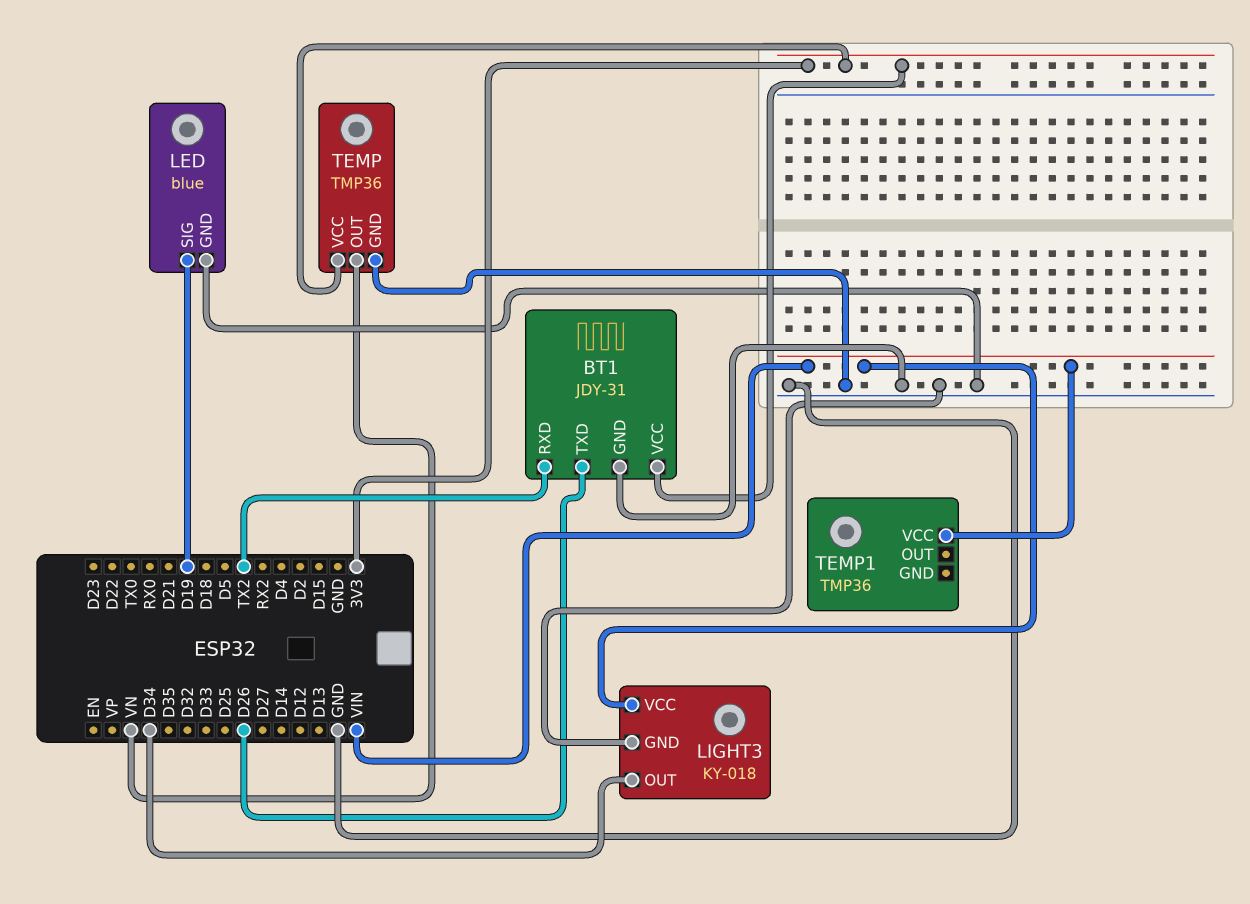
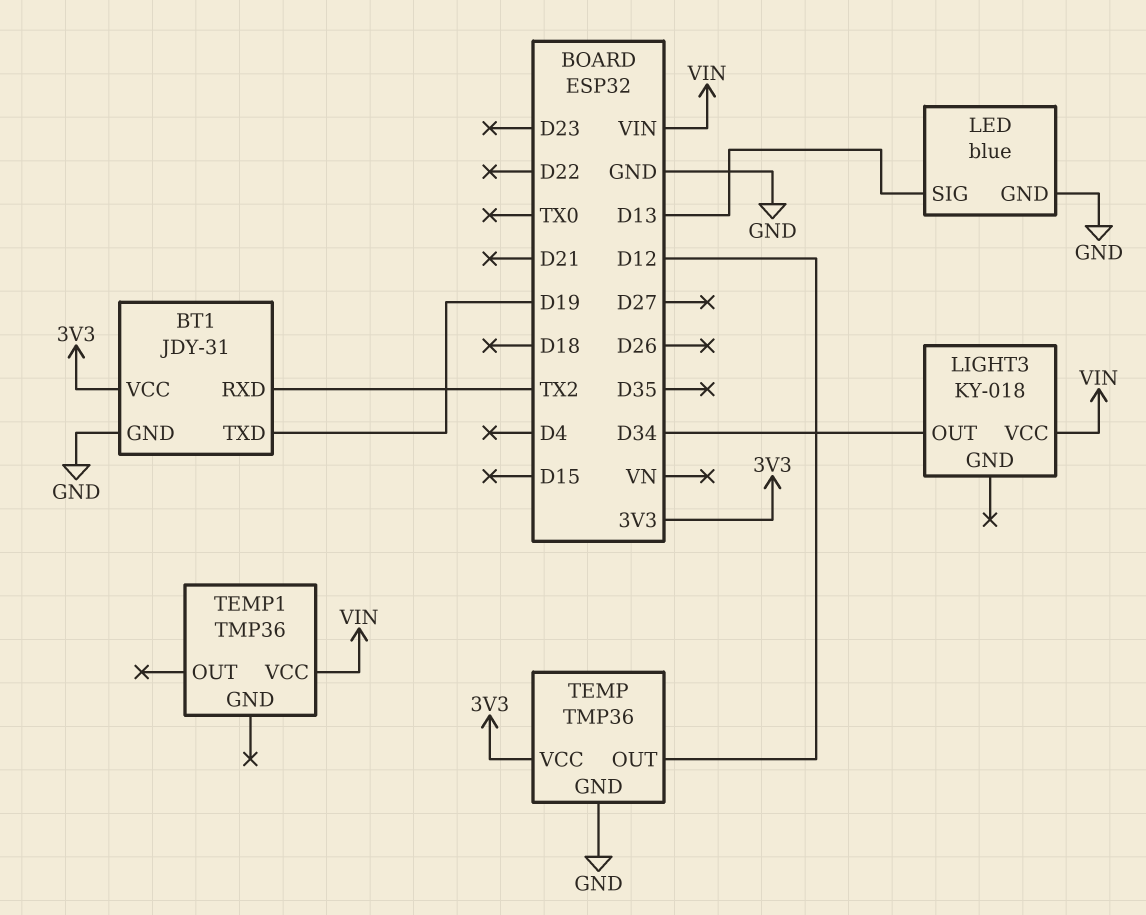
BT1 pin TXD: D26 -> D19
LED pin SIG: D19 -> D13
LIGHT3 pin GND: GND -> none
TEMP pin OUT: VN -> D12

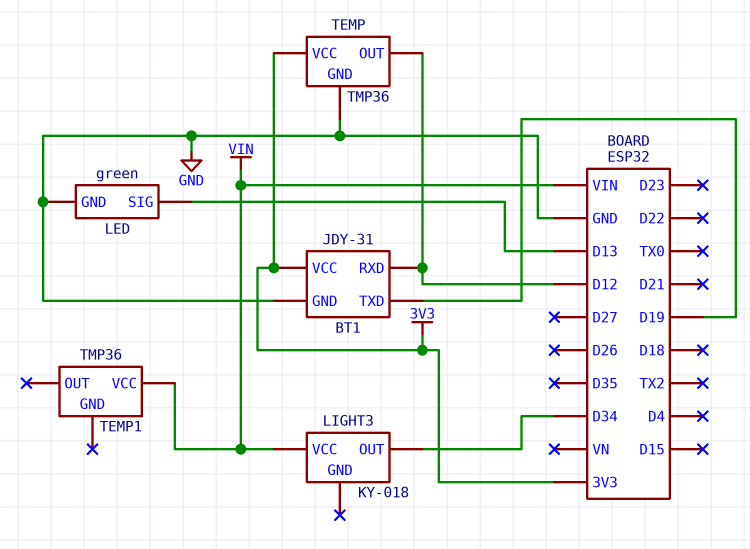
BT1 pin RXD: TX2 -> D12
LED: blue -> green

